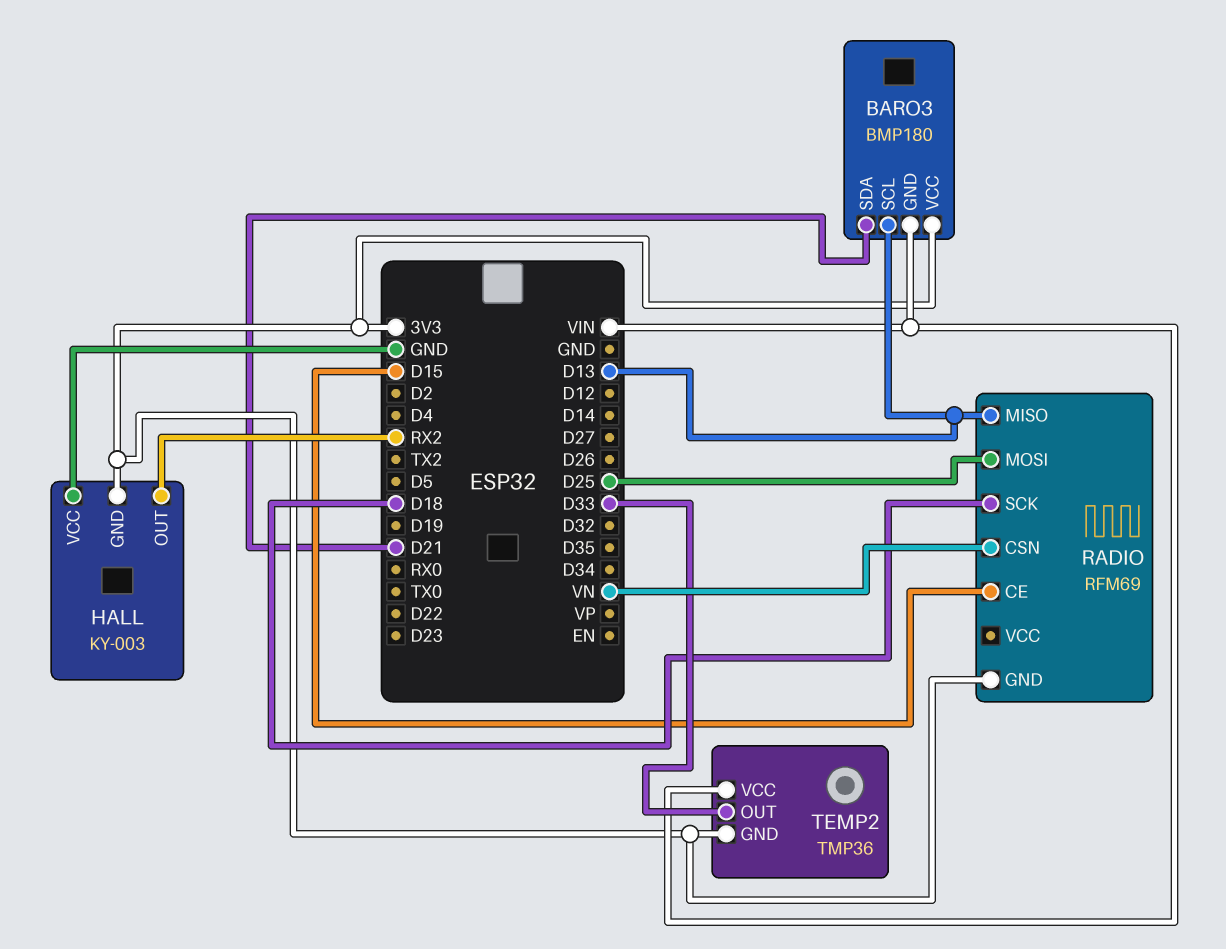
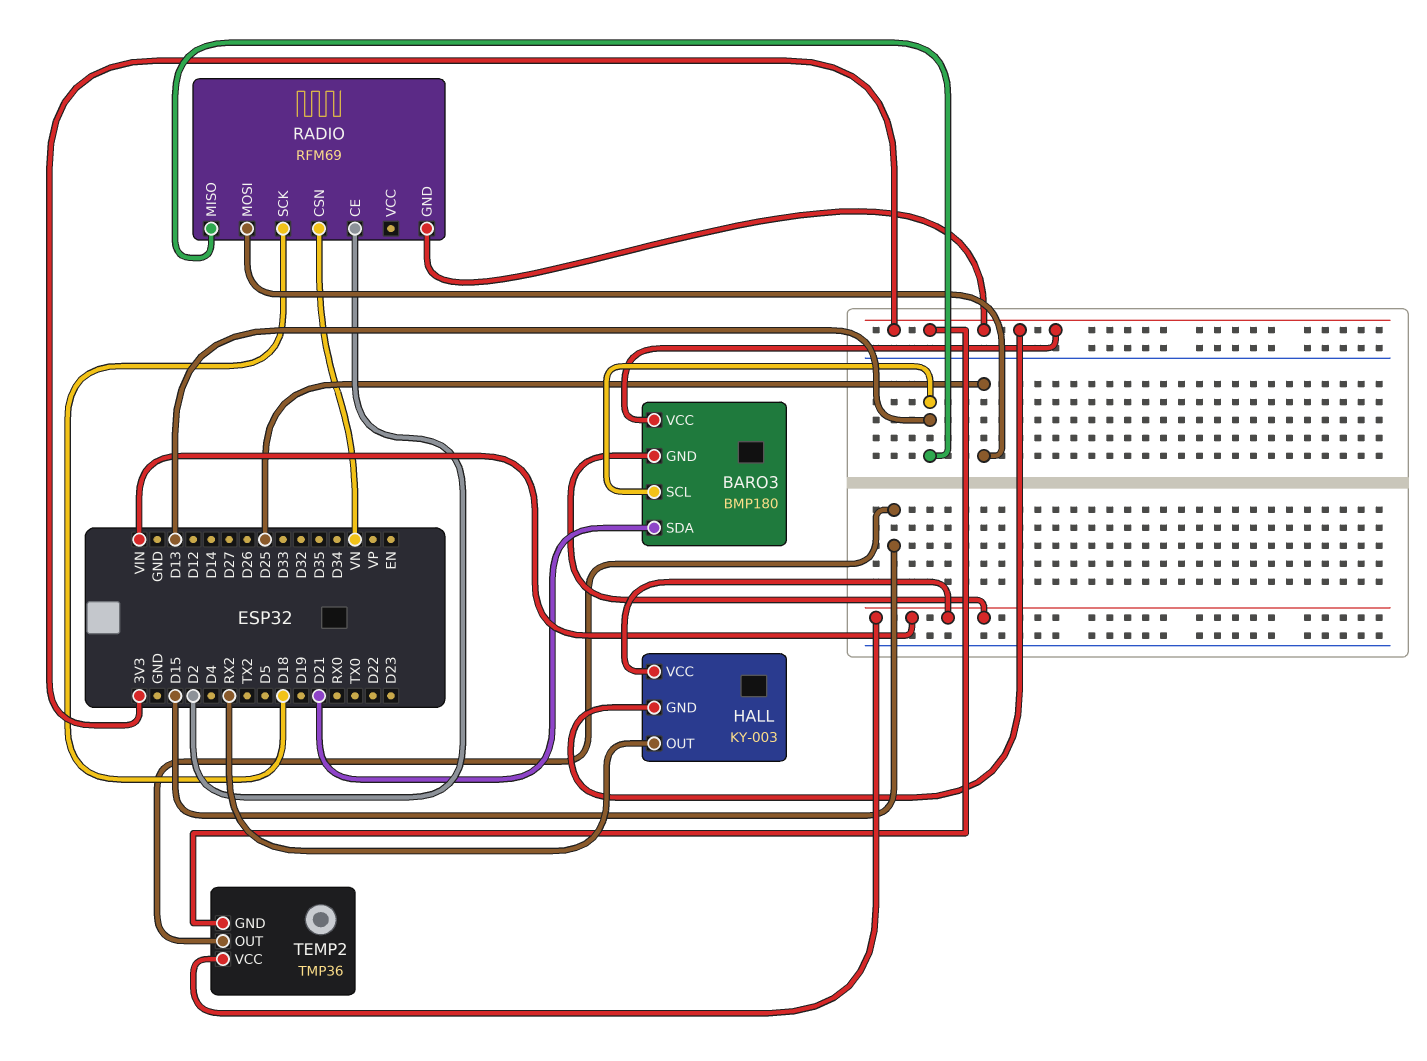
HALL pin VCC: GND -> VIN
RADIO pin CE: D15 -> D2
TEMP2 pin OUT: D33 -> D15

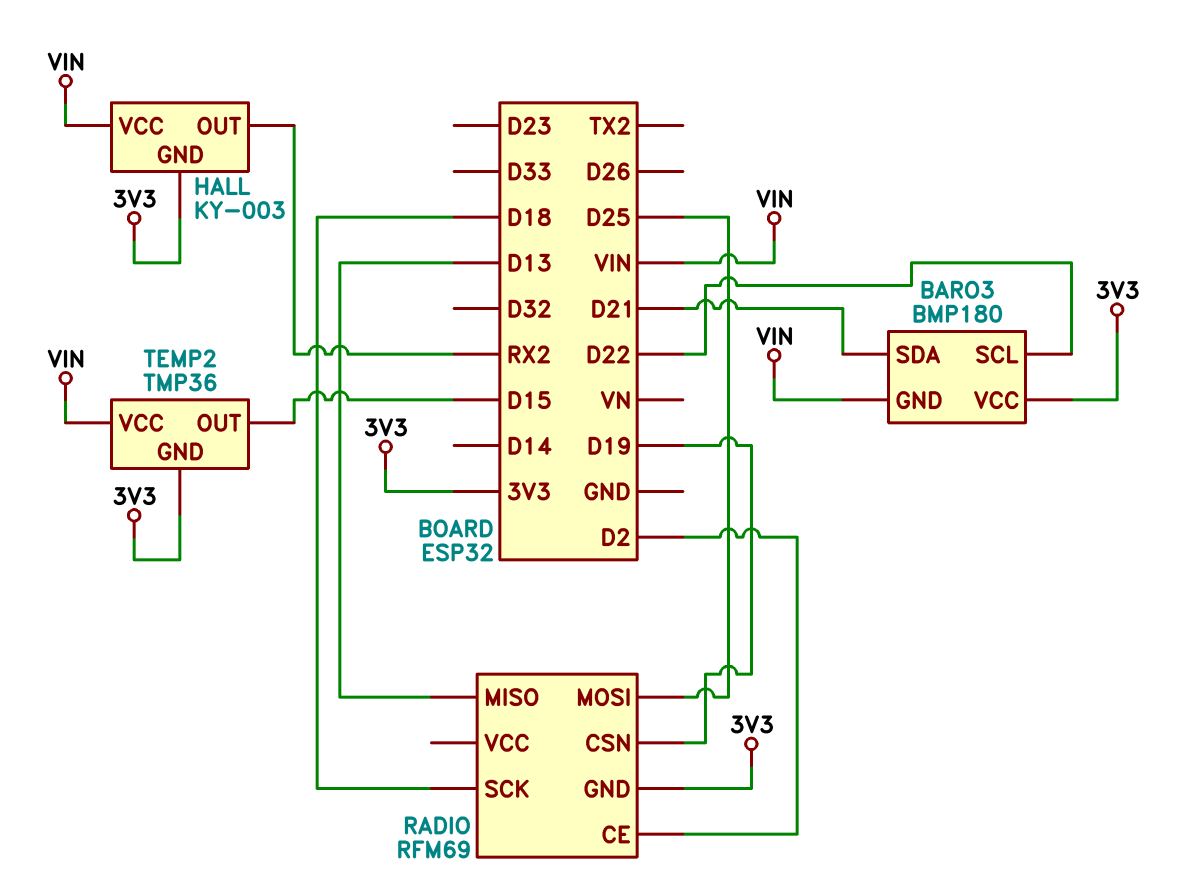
BARO3 pin SCL: D13 -> D22
RADIO pin CSN: VN -> D19

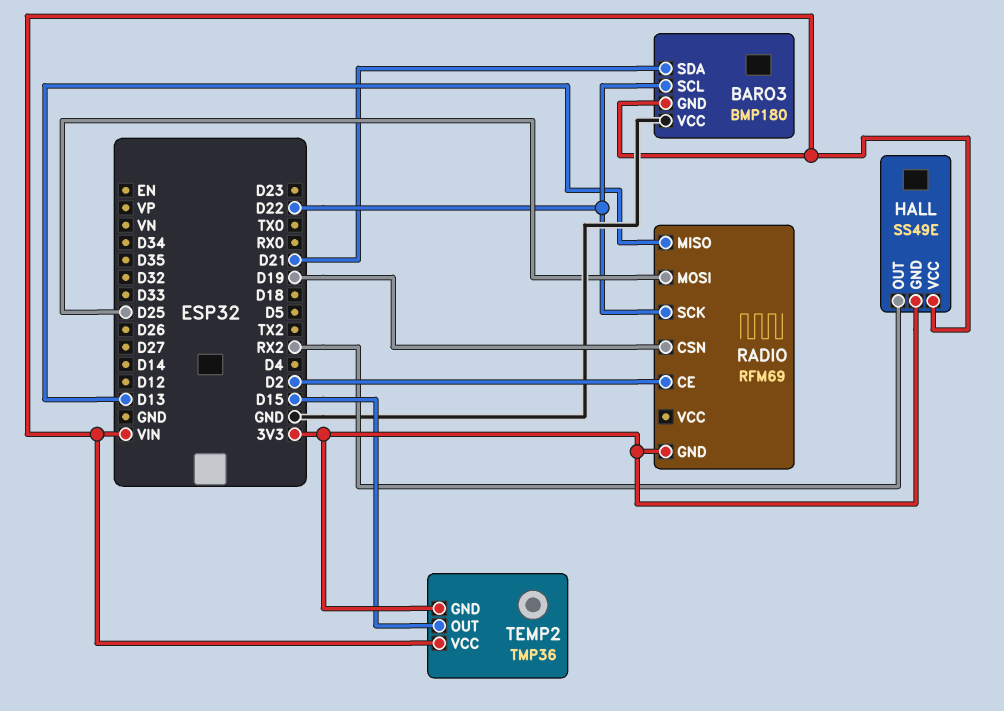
BARO3 pin VCC: 3V3 -> GND
HALL: KY-003 -> SS49E
RADIO pin SCK: D18 -> D22

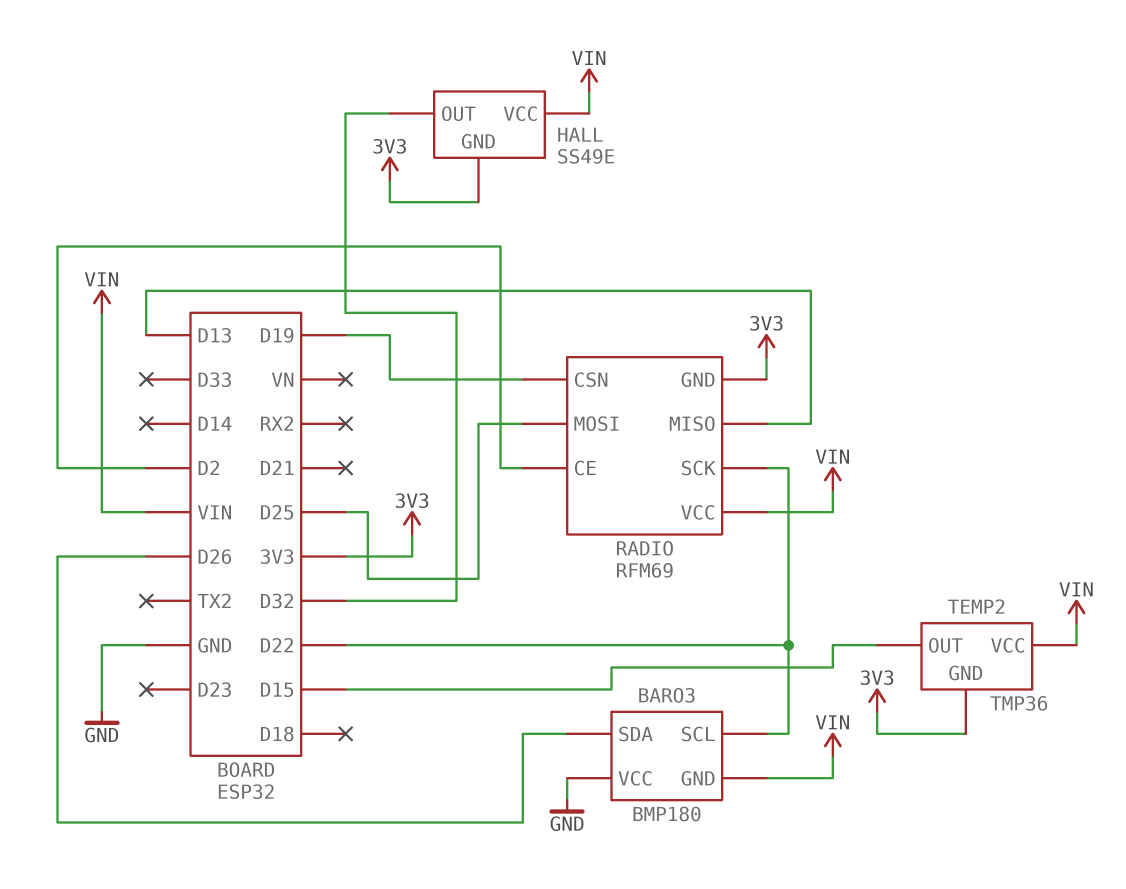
BARO3 pin SDA: D21 -> D26
HALL pin OUT: RX2 -> D32
RADIO pin VCC: none -> VIN

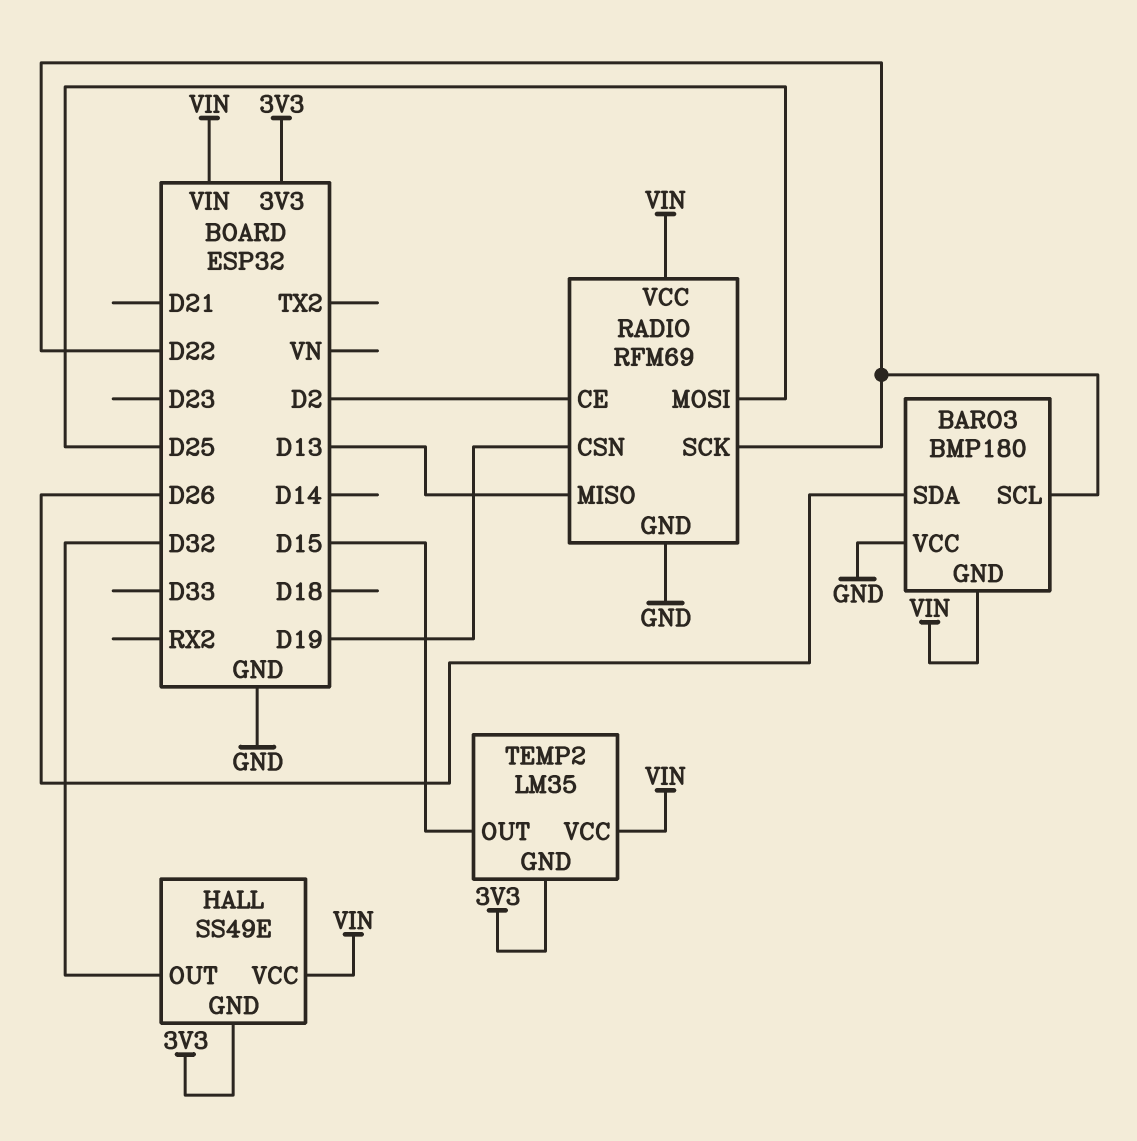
RADIO pin GND: 3V3 -> GND
TEMP2: TMP36 -> LM35

